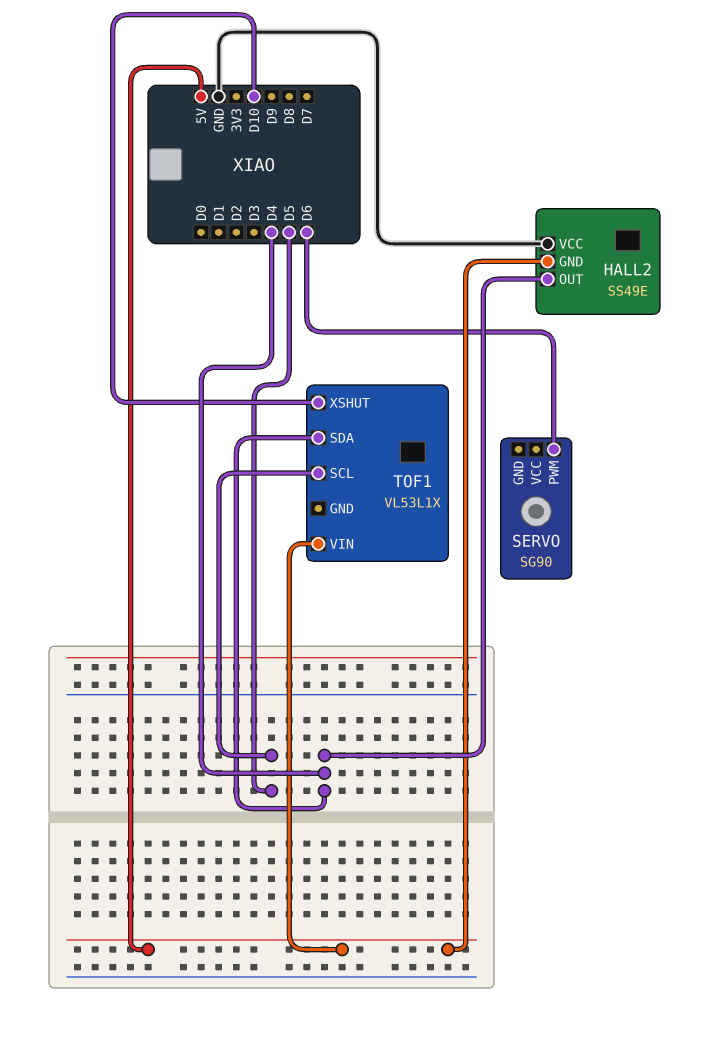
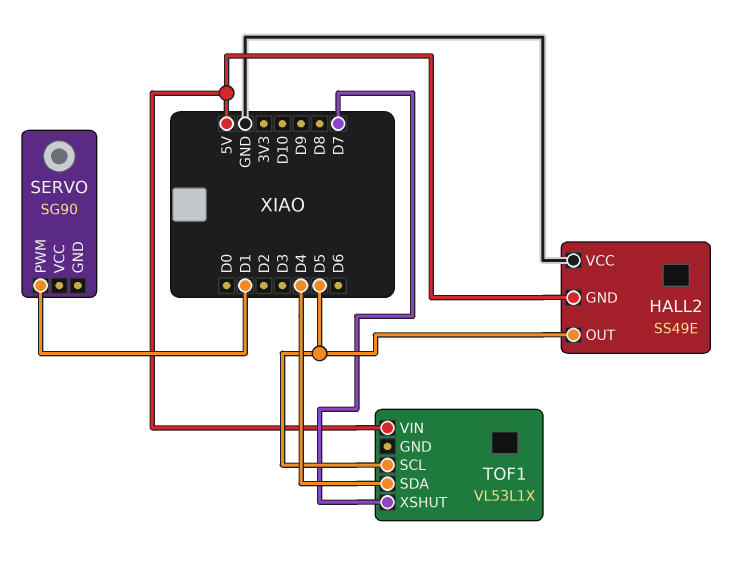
HALL2 pin OUT: D4 -> D5
SERVO pin PWM: D6 -> D1
TOF1 pin XSHUT: D10 -> D7

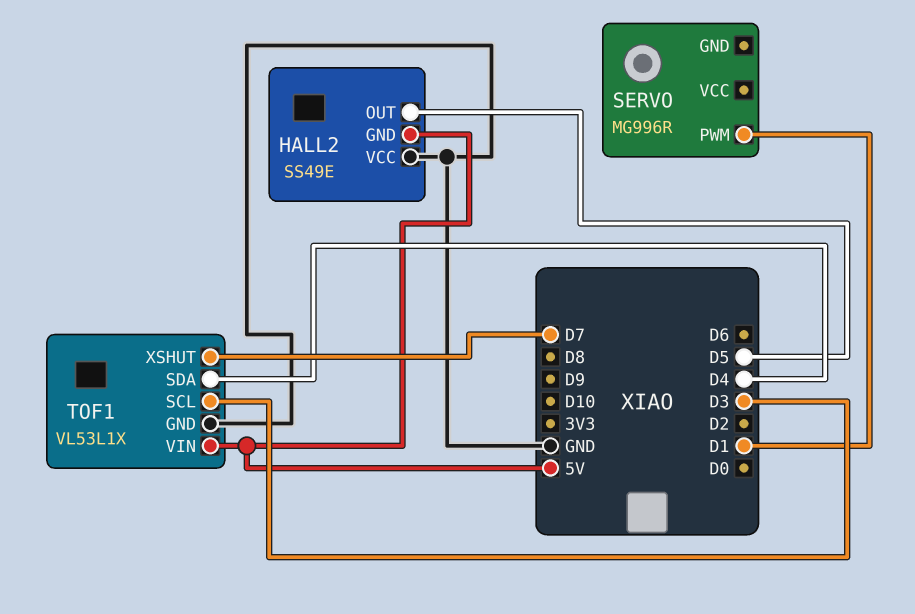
SERVO: SG90 -> MG996R
TOF1 pin GND: none -> GND
TOF1 pin SCL: D5 -> D3

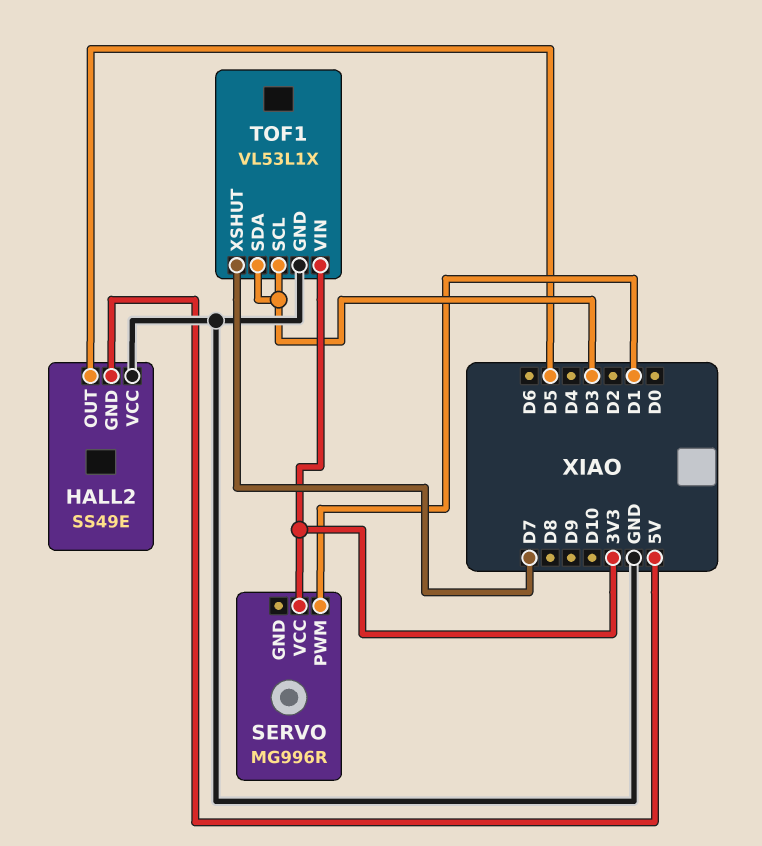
SERVO pin VCC: none -> 3V3
TOF1 pin SDA: D4 -> D3
TOF1 pin VIN: 5V -> 3V3

